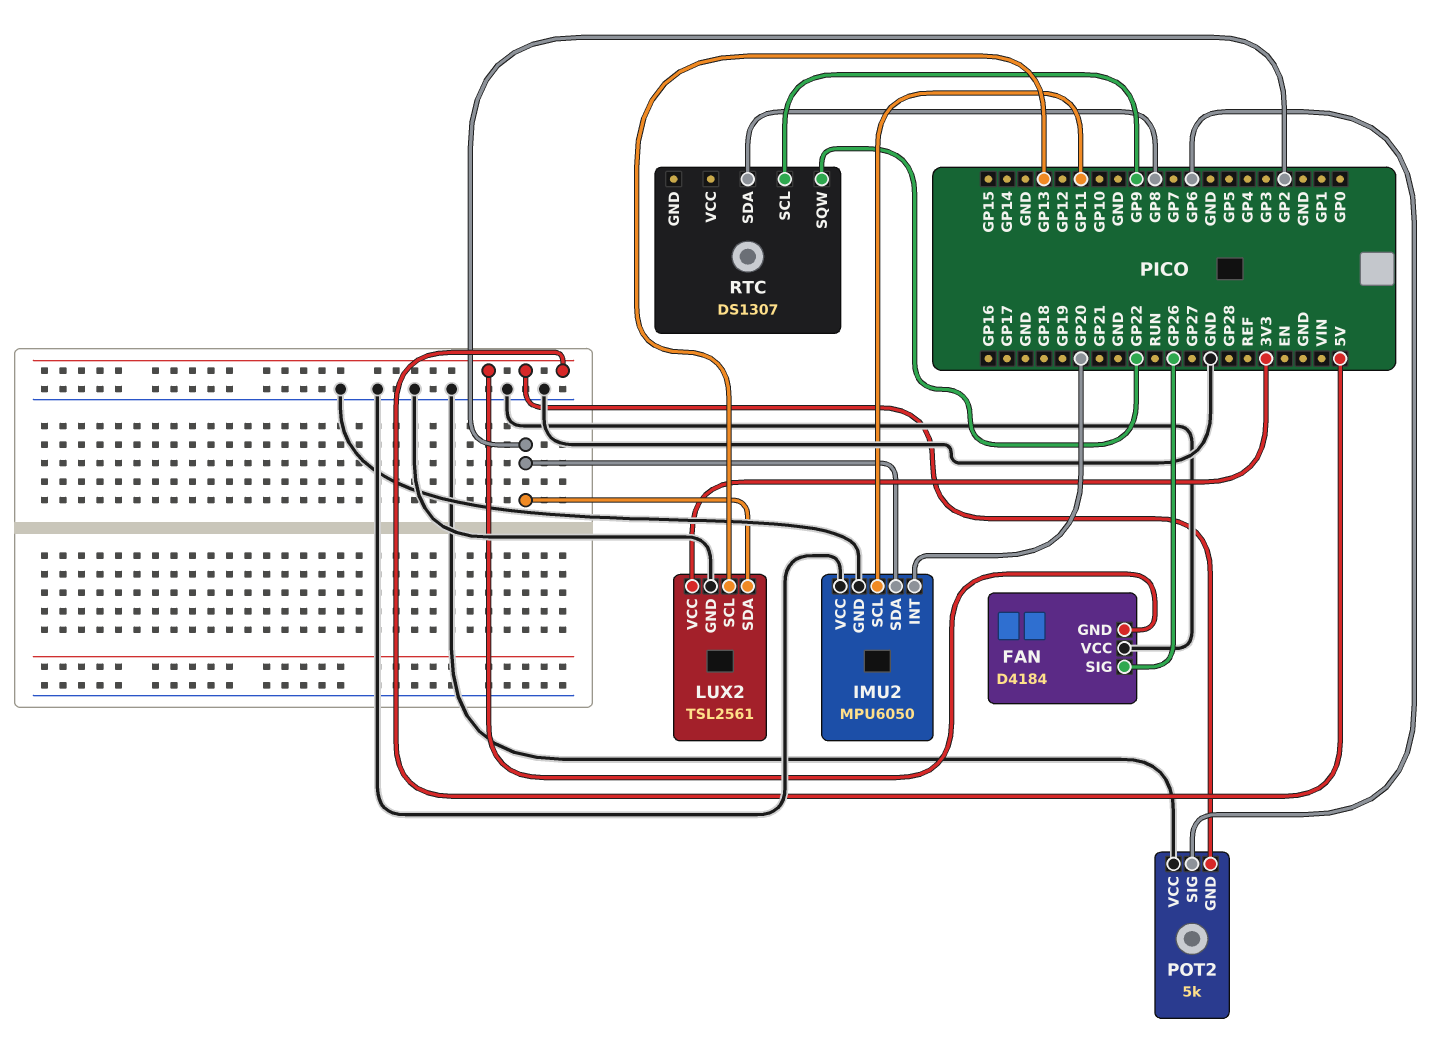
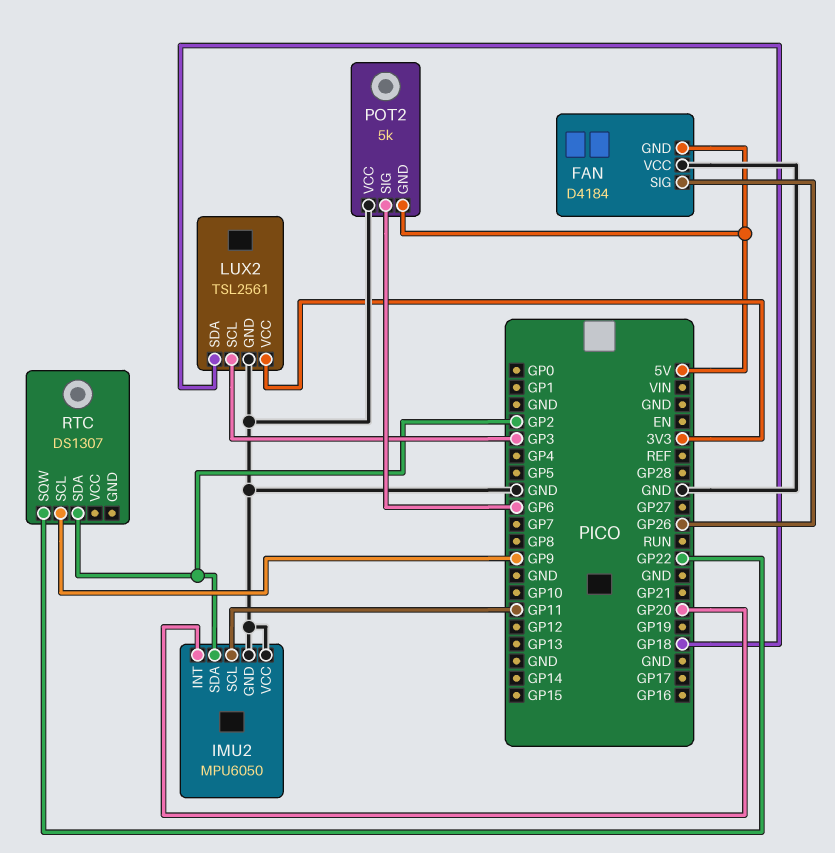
LUX2 pin SCL: GP13 -> GP3
LUX2 pin SDA: GP2 -> GP18
RTC pin SDA: GP8 -> GP2

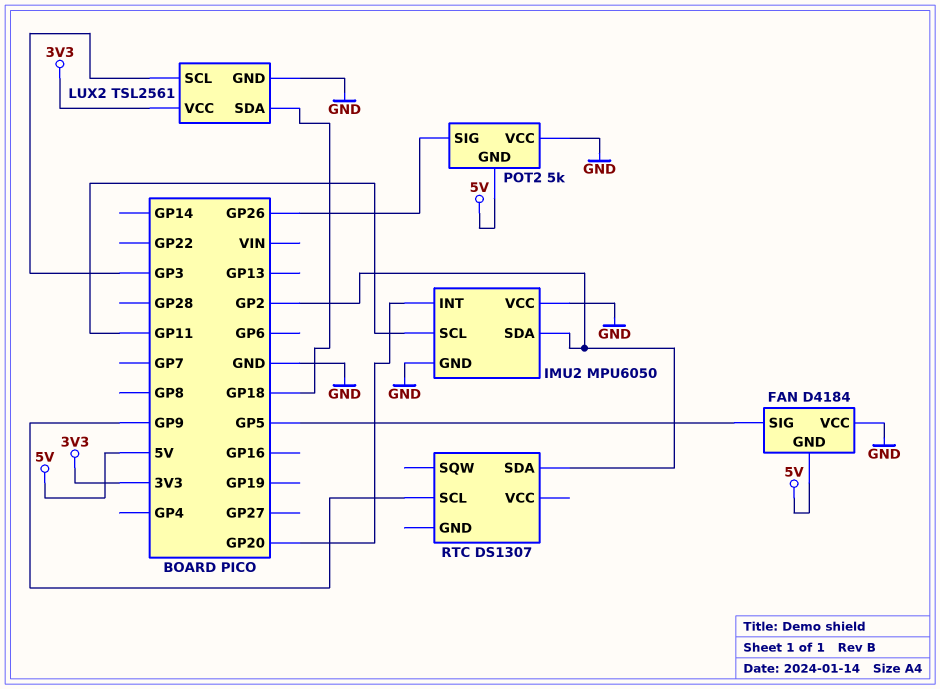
FAN pin SIG: GP26 -> GP5
POT2 pin SIG: GP6 -> GP26
RTC pin SQW: GP22 -> none

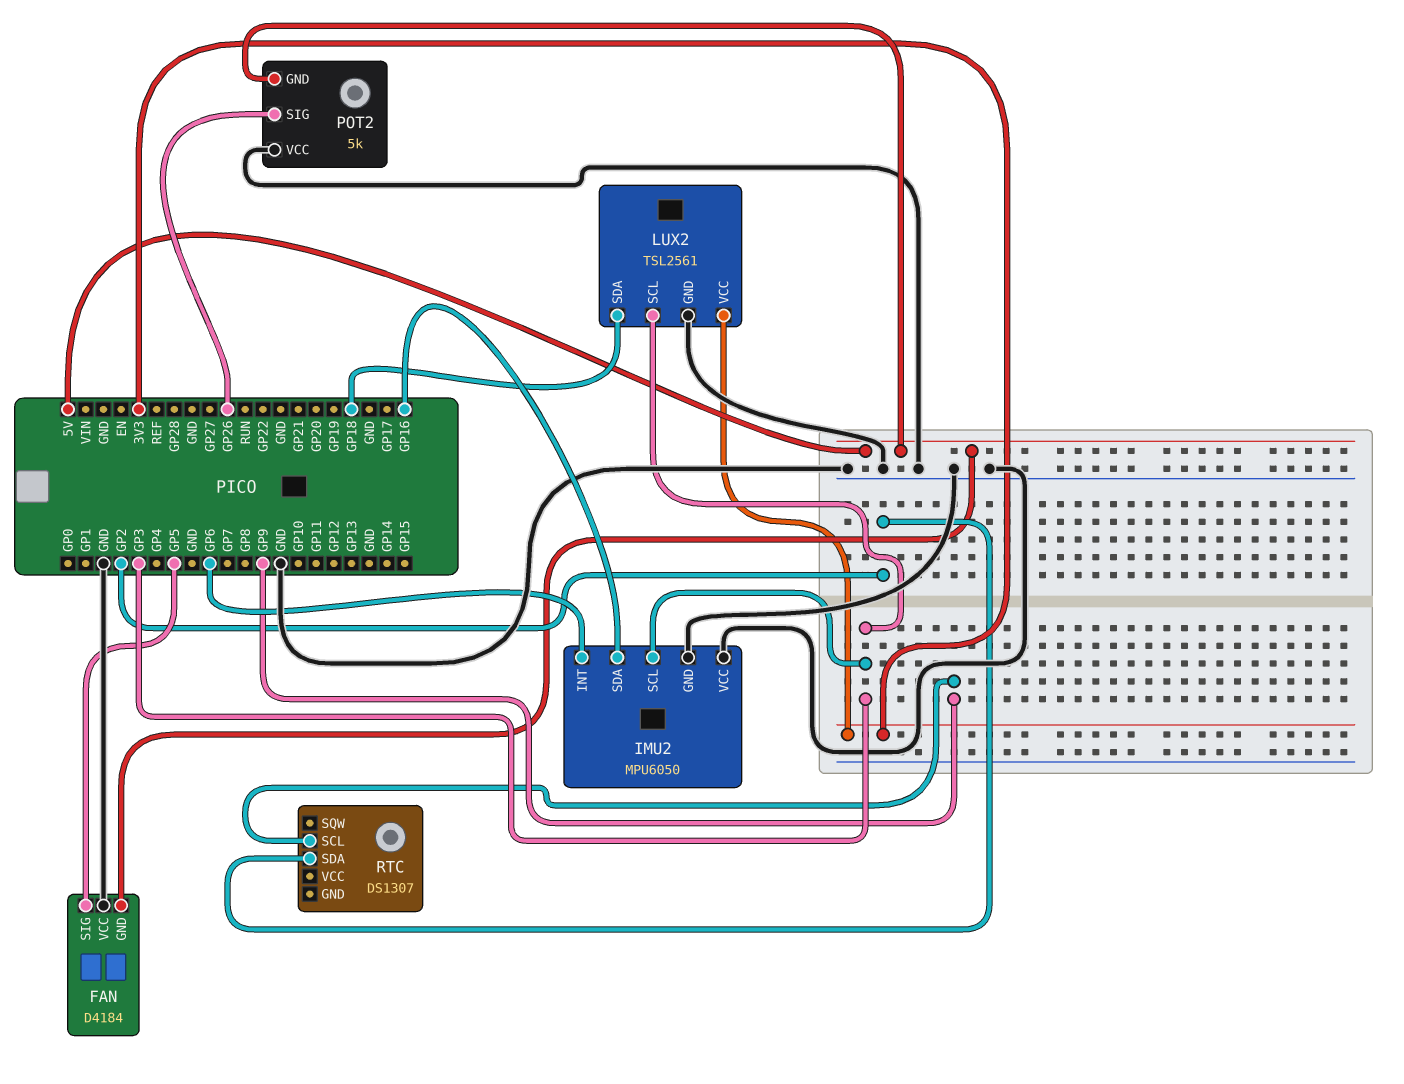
IMU2 pin INT: GP20 -> GP6
IMU2 pin SCL: GP11 -> GP3
IMU2 pin SDA: GP2 -> GP16

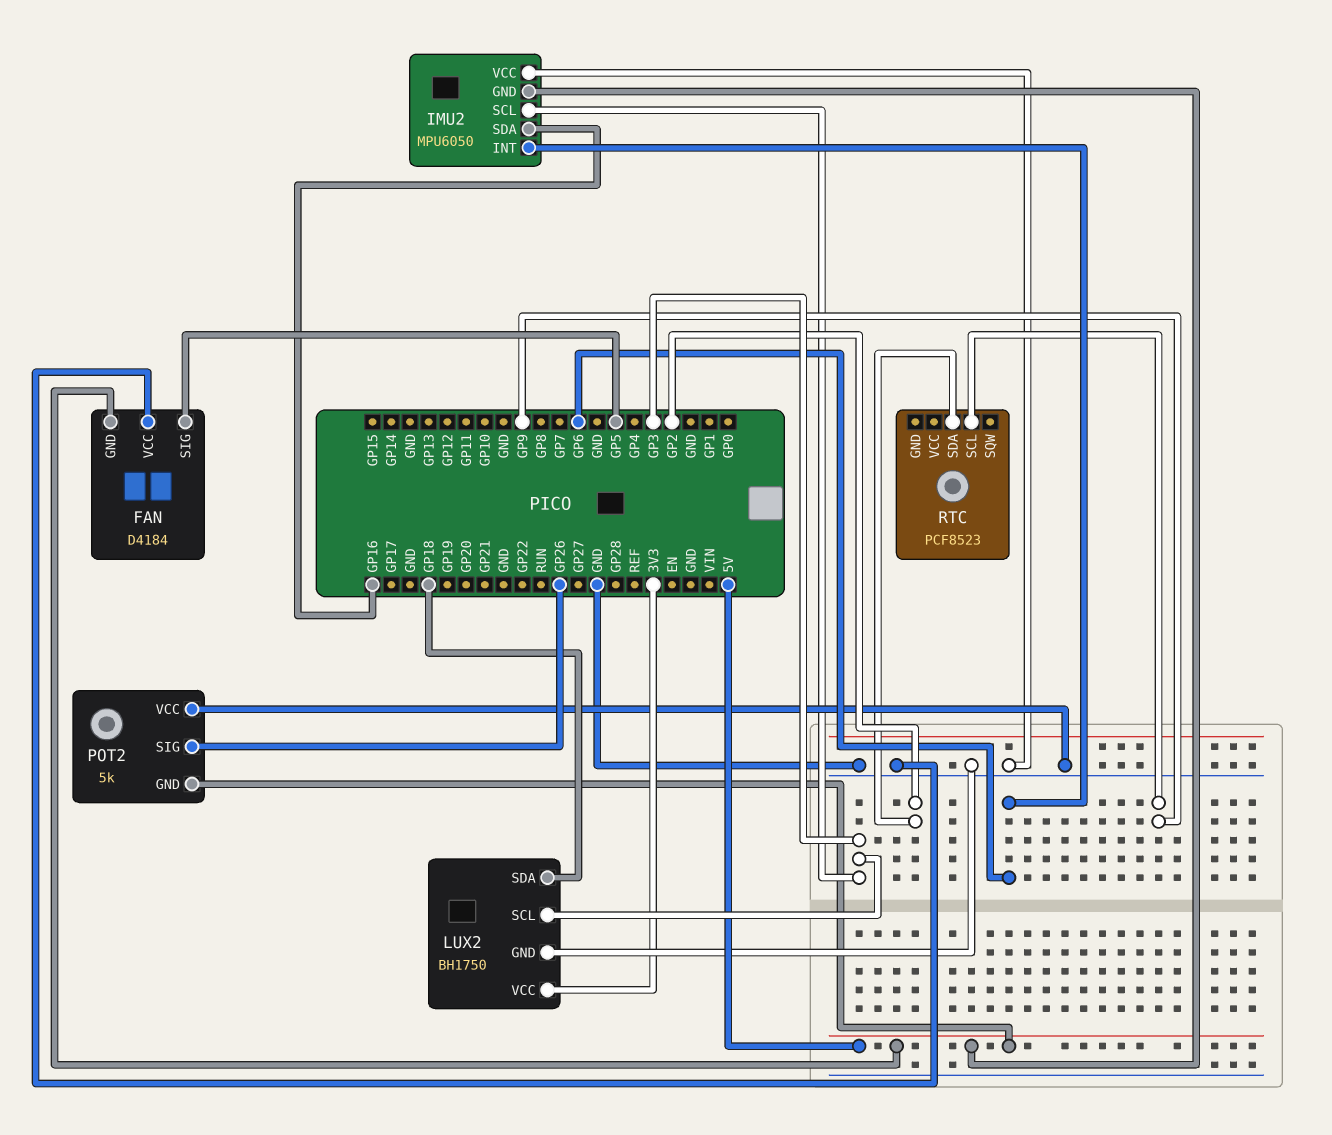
IMU2 pin GND: GND -> 5V
LUX2: TSL2561 -> BH1750
RTC: DS1307 -> PCF8523

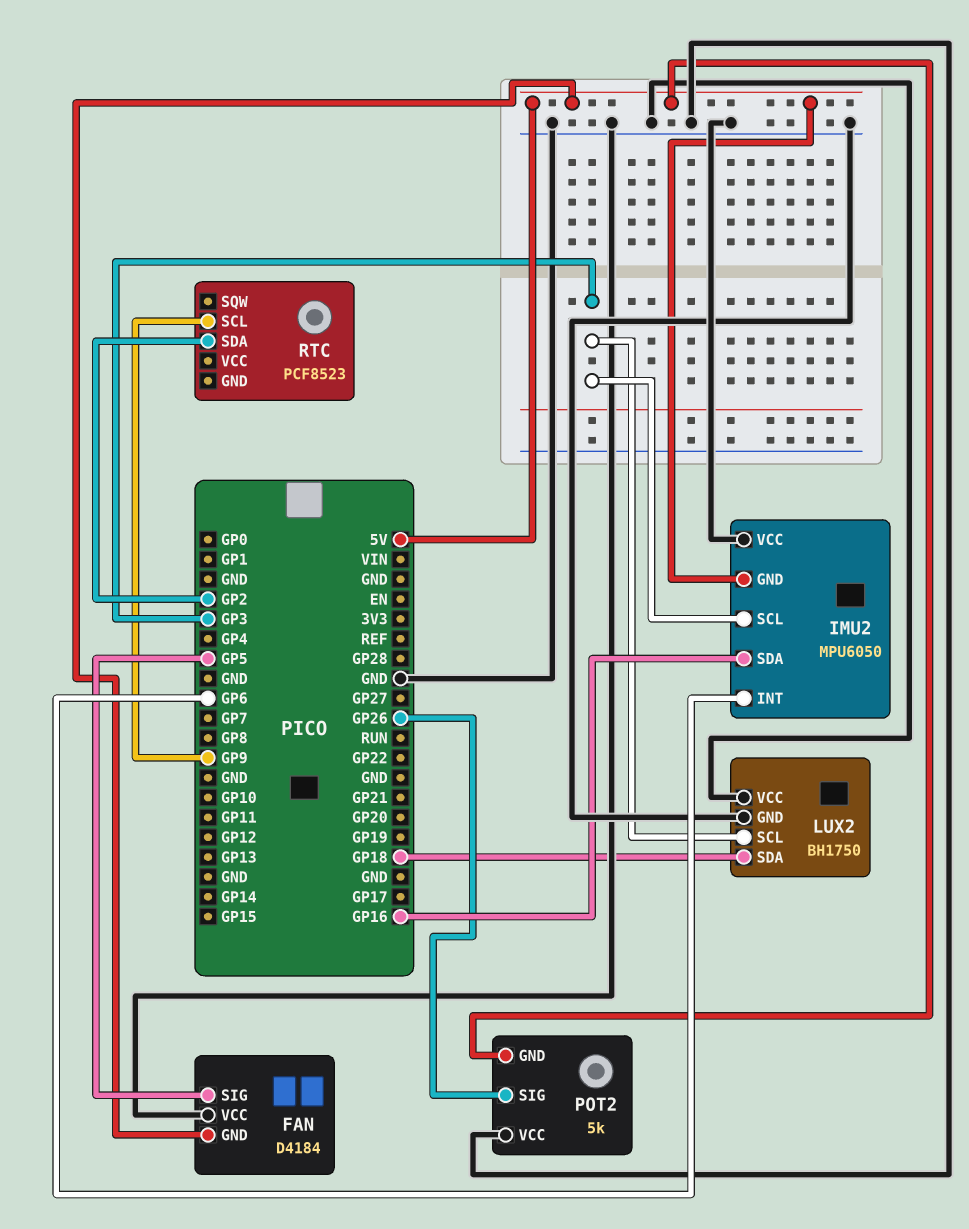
LUX2 pin VCC: 3V3 -> GND

